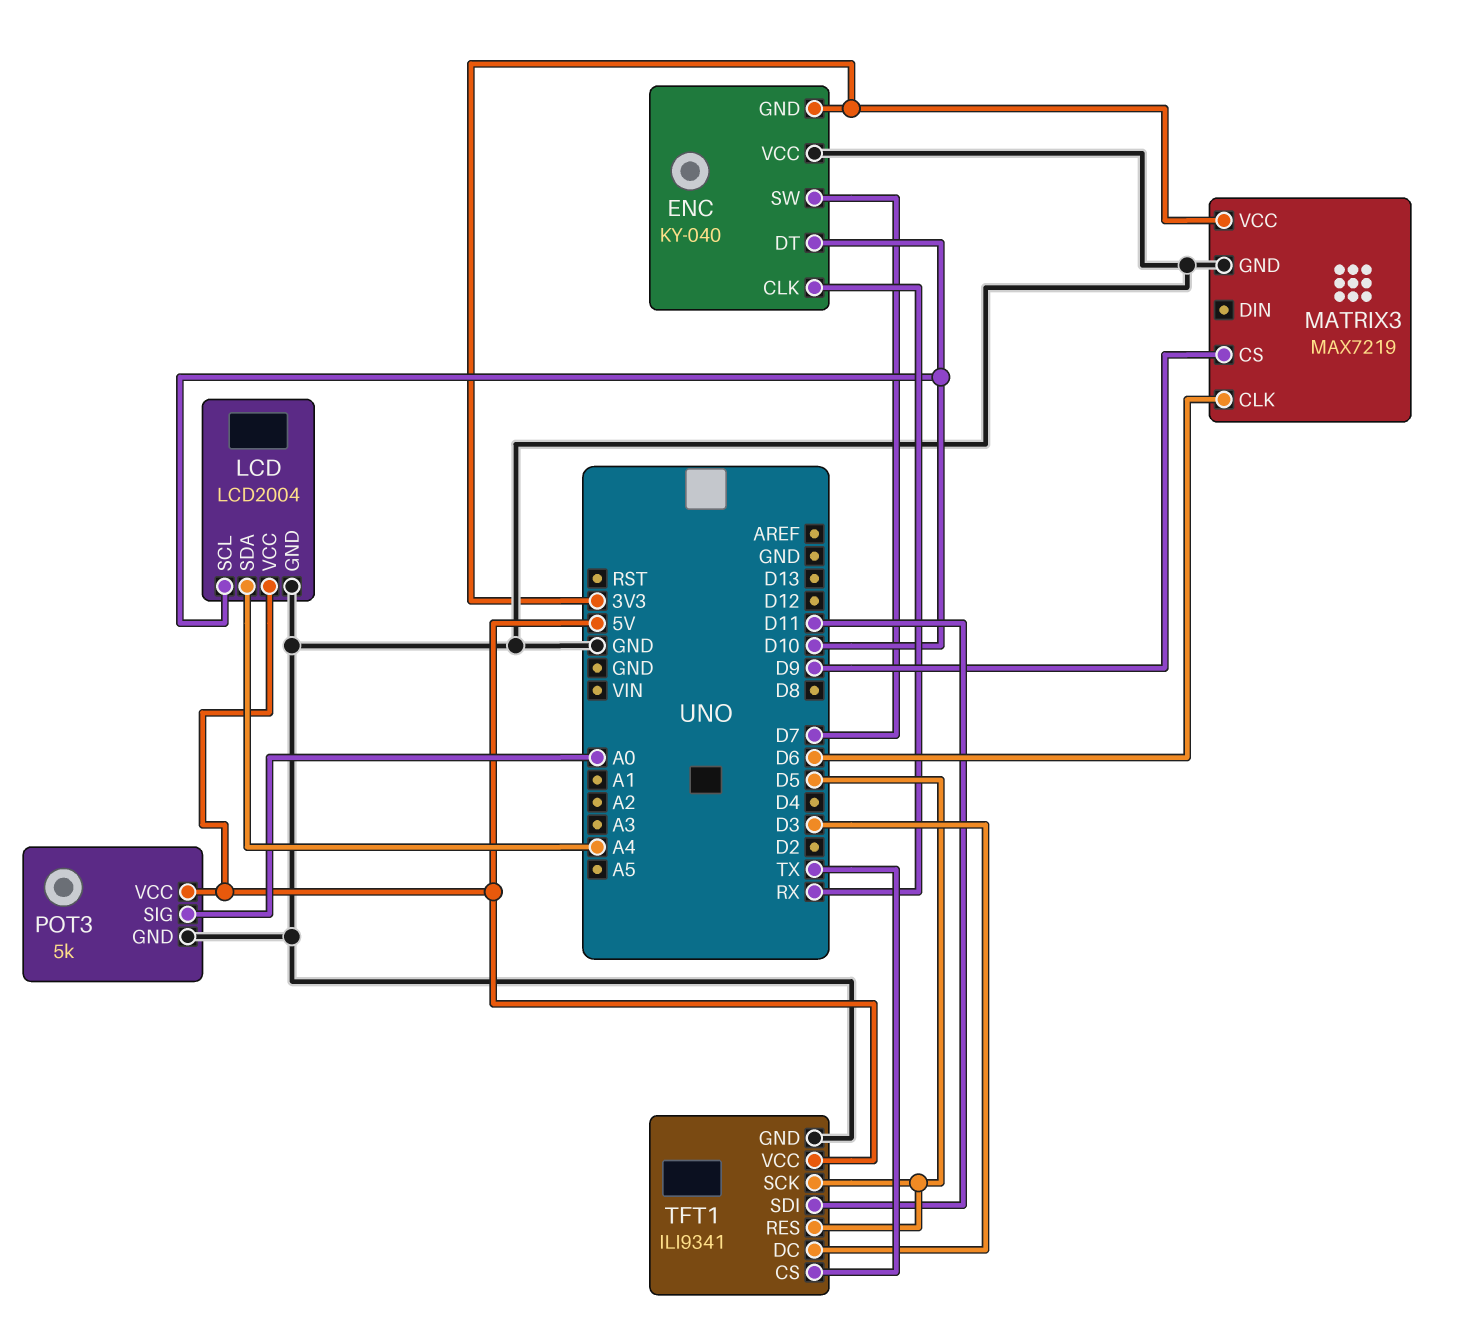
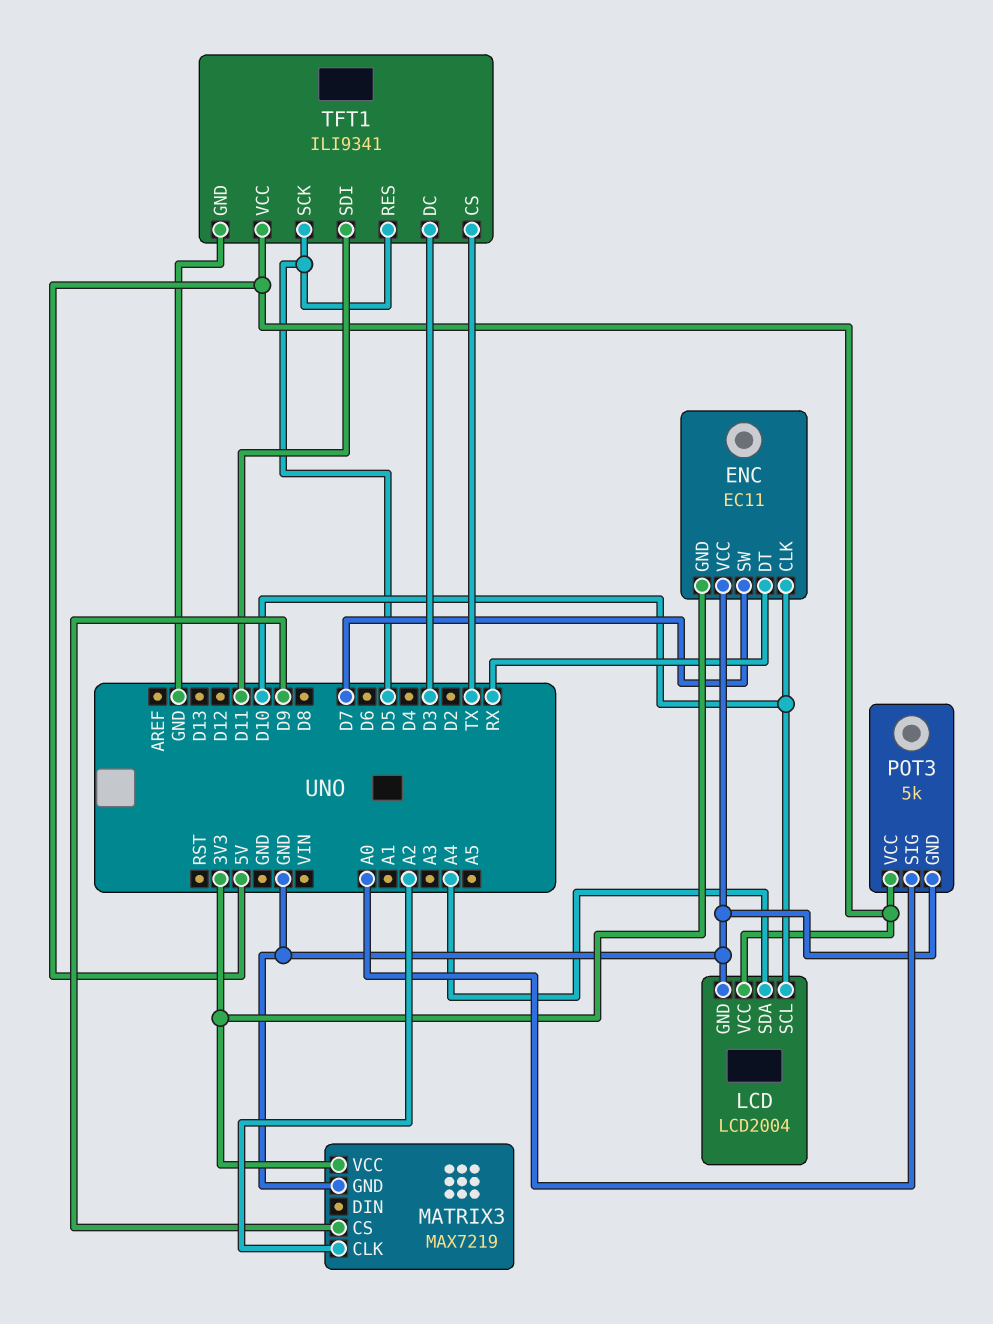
ENC: KY-040 -> EC11
ENC pin CLK: RX -> D10
ENC pin DT: D10 -> RX
MATRIX3 pin CLK: D6 -> A2

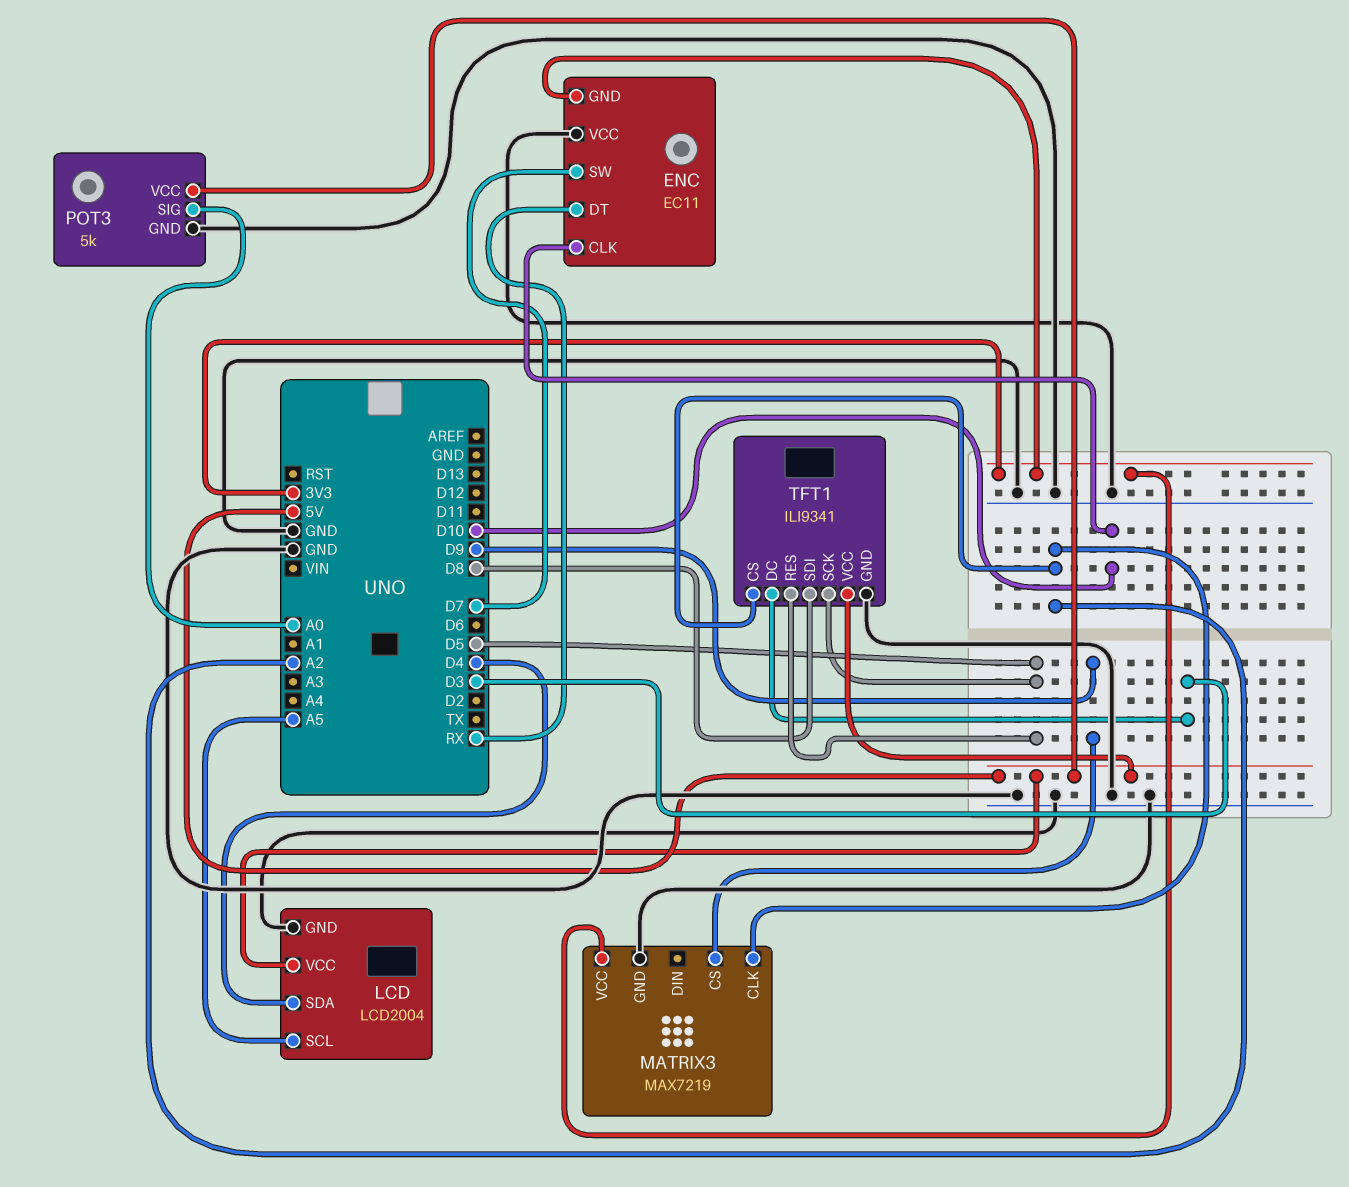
LCD pin SCL: D10 -> A5
LCD pin SDA: A4 -> D4
TFT1 pin CS: TX -> A2
TFT1 pin SDI: D11 -> D8

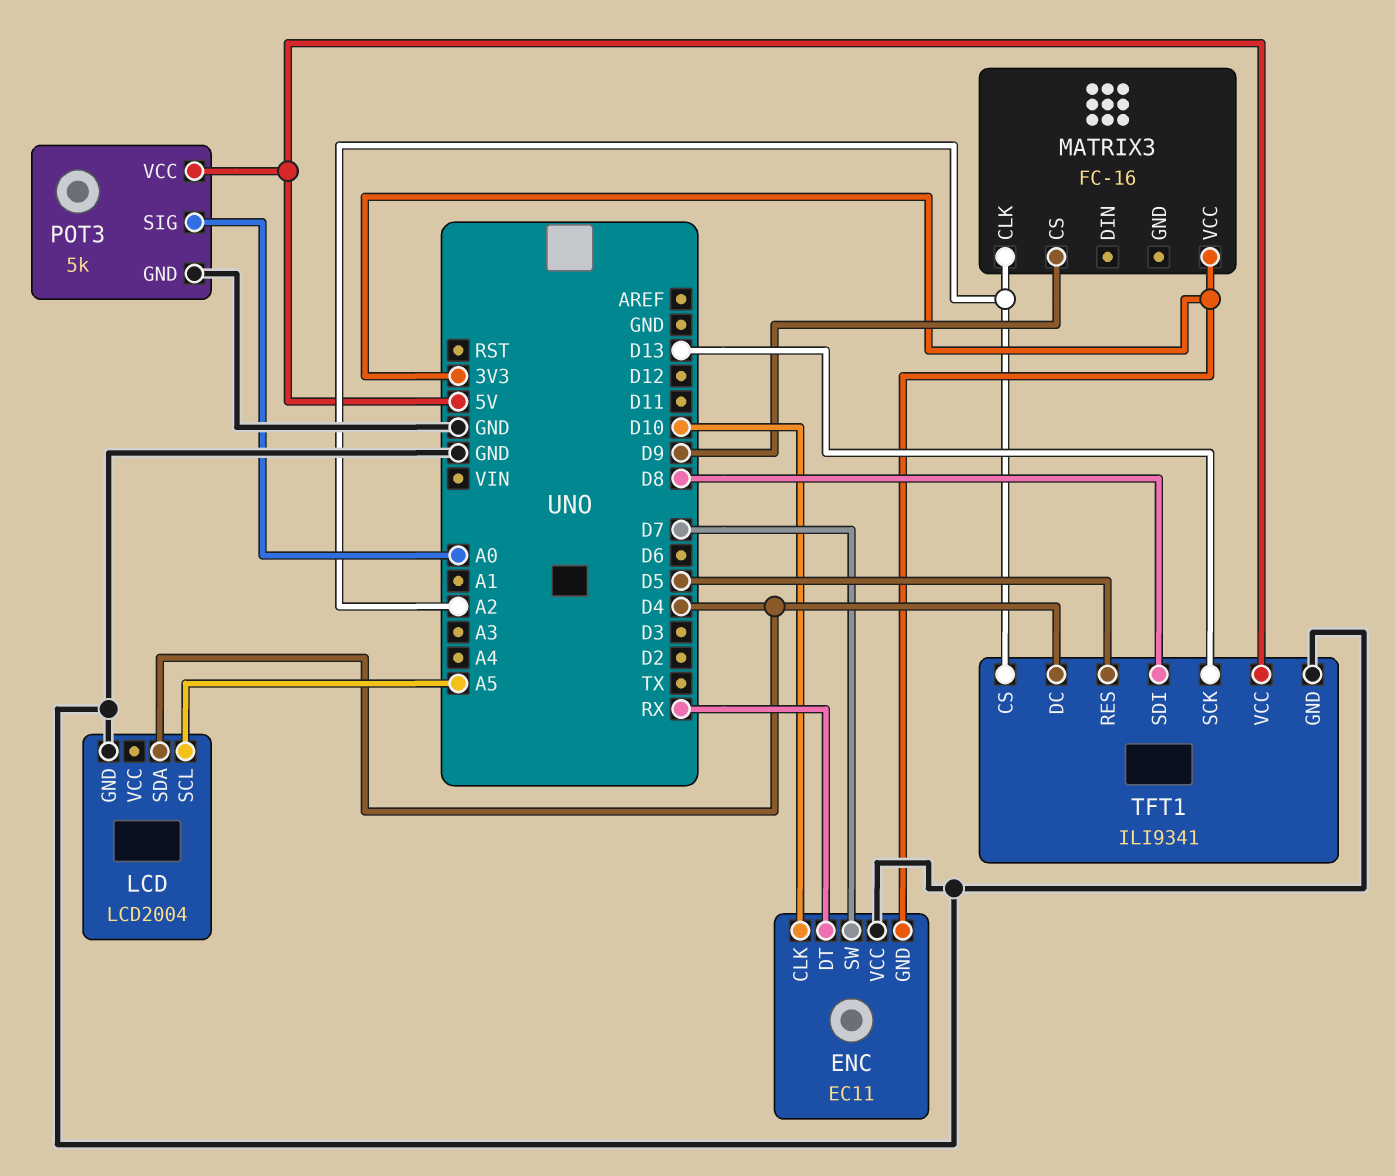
LCD pin VCC: 5V -> none
MATRIX3: MAX7219 -> FC-16
MATRIX3 pin GND: GND -> none
TFT1 pin DC: D3 -> D4
TFT1 pin SCK: D5 -> D13

